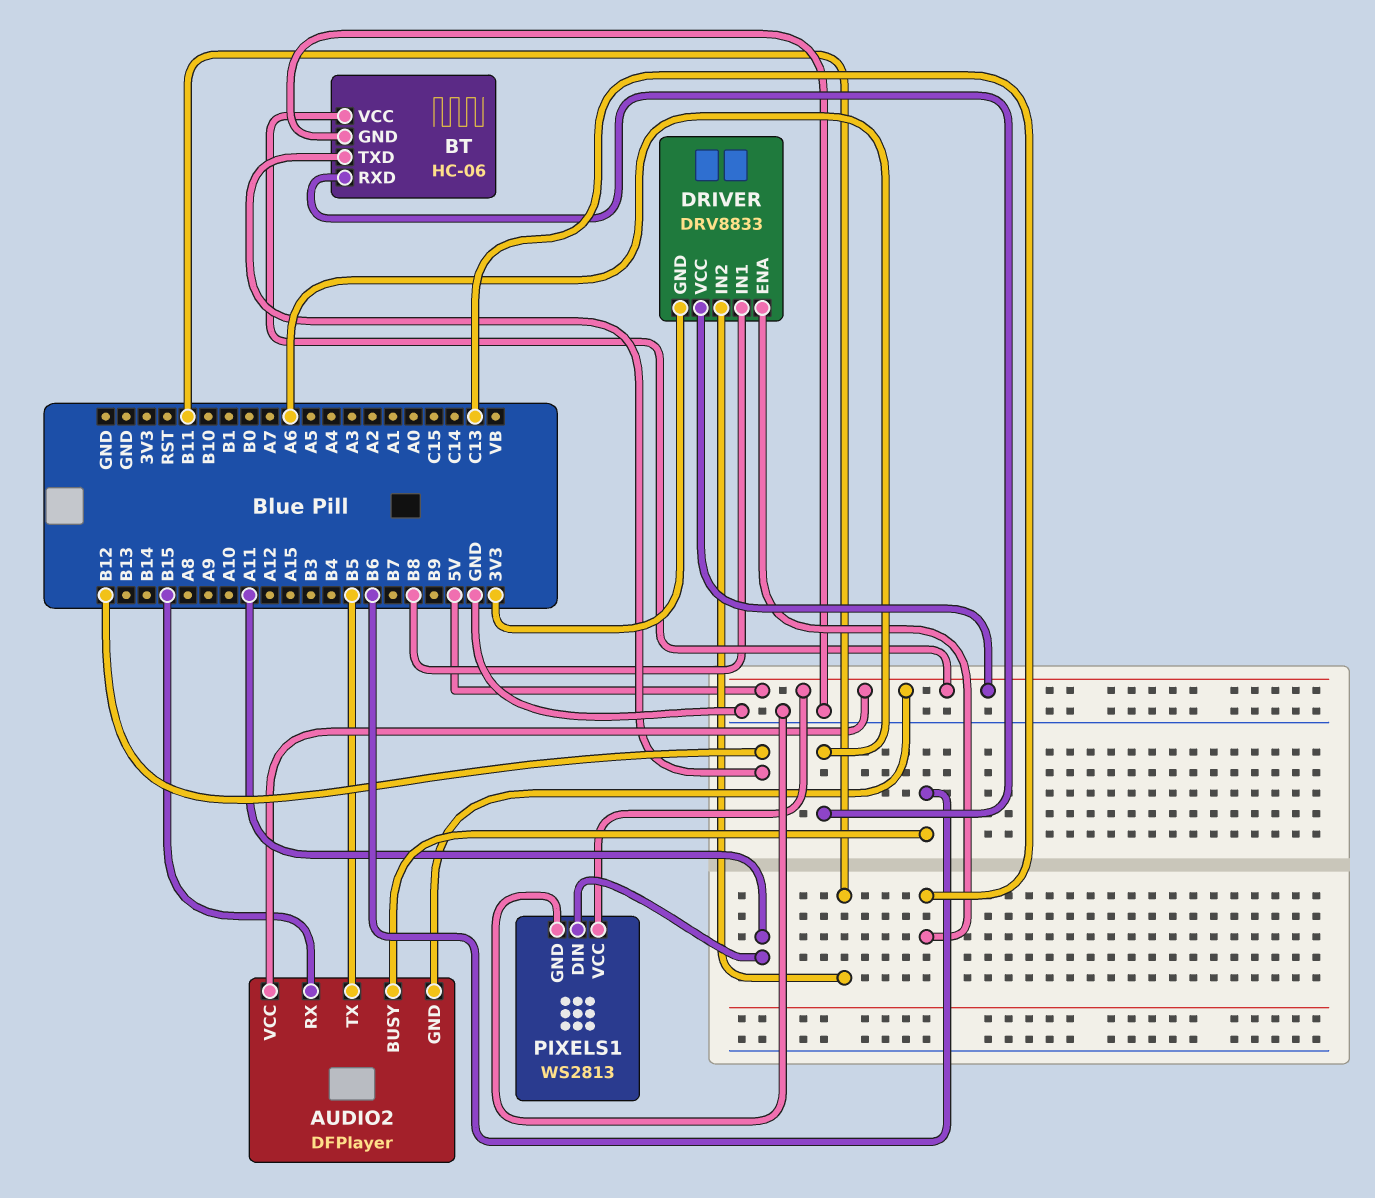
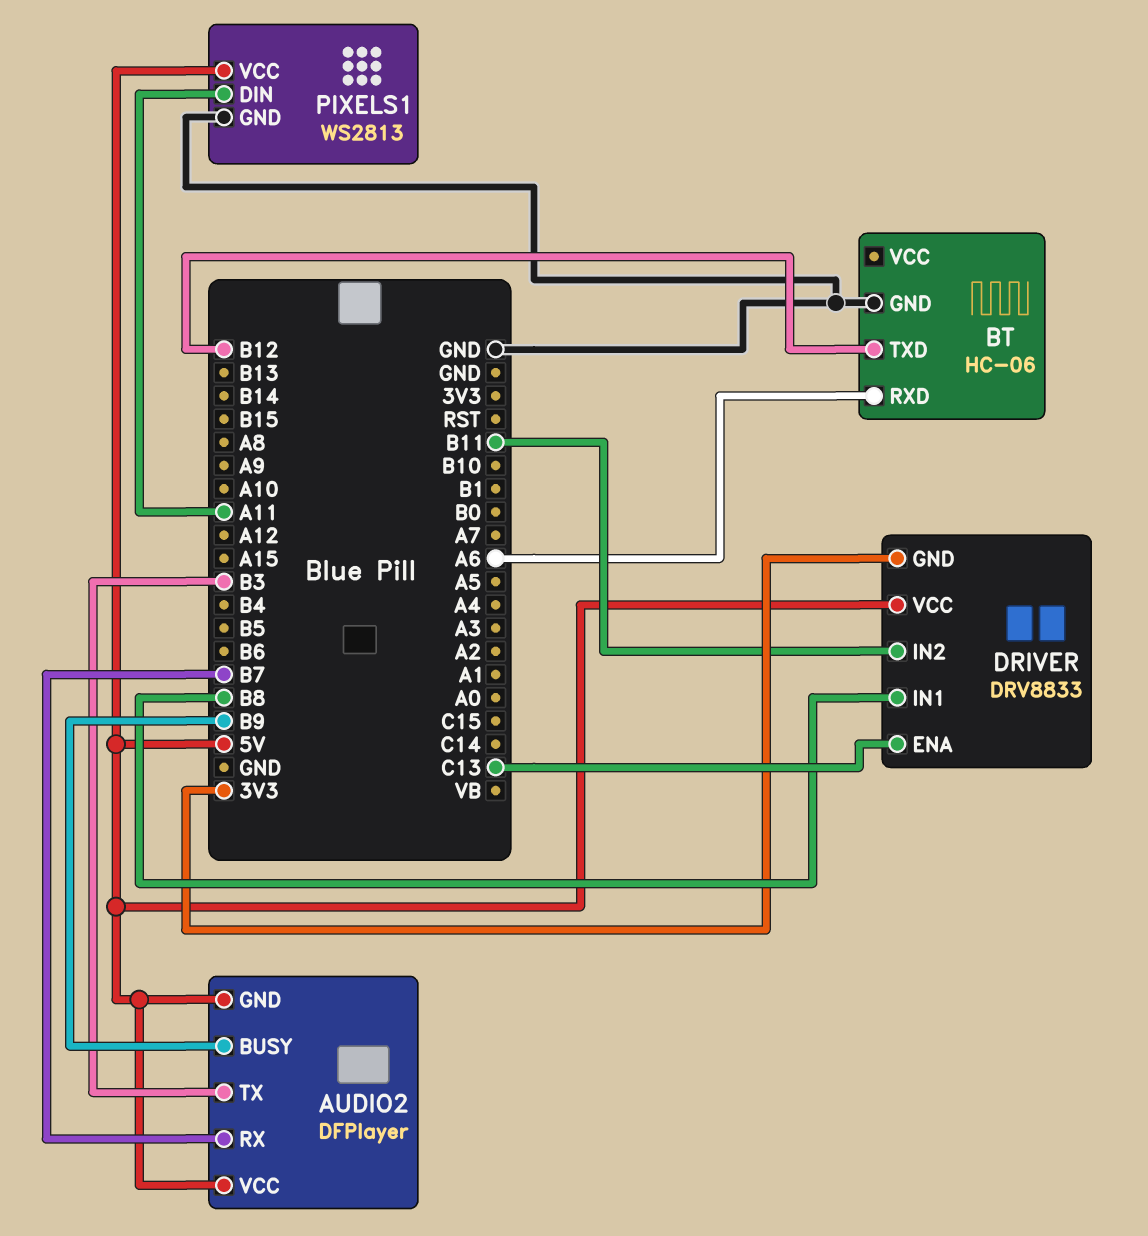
AUDIO2 pin BUSY: B6 -> B9
AUDIO2 pin RX: B15 -> B7
AUDIO2 pin TX: B5 -> B3
BT pin VCC: 5V -> none

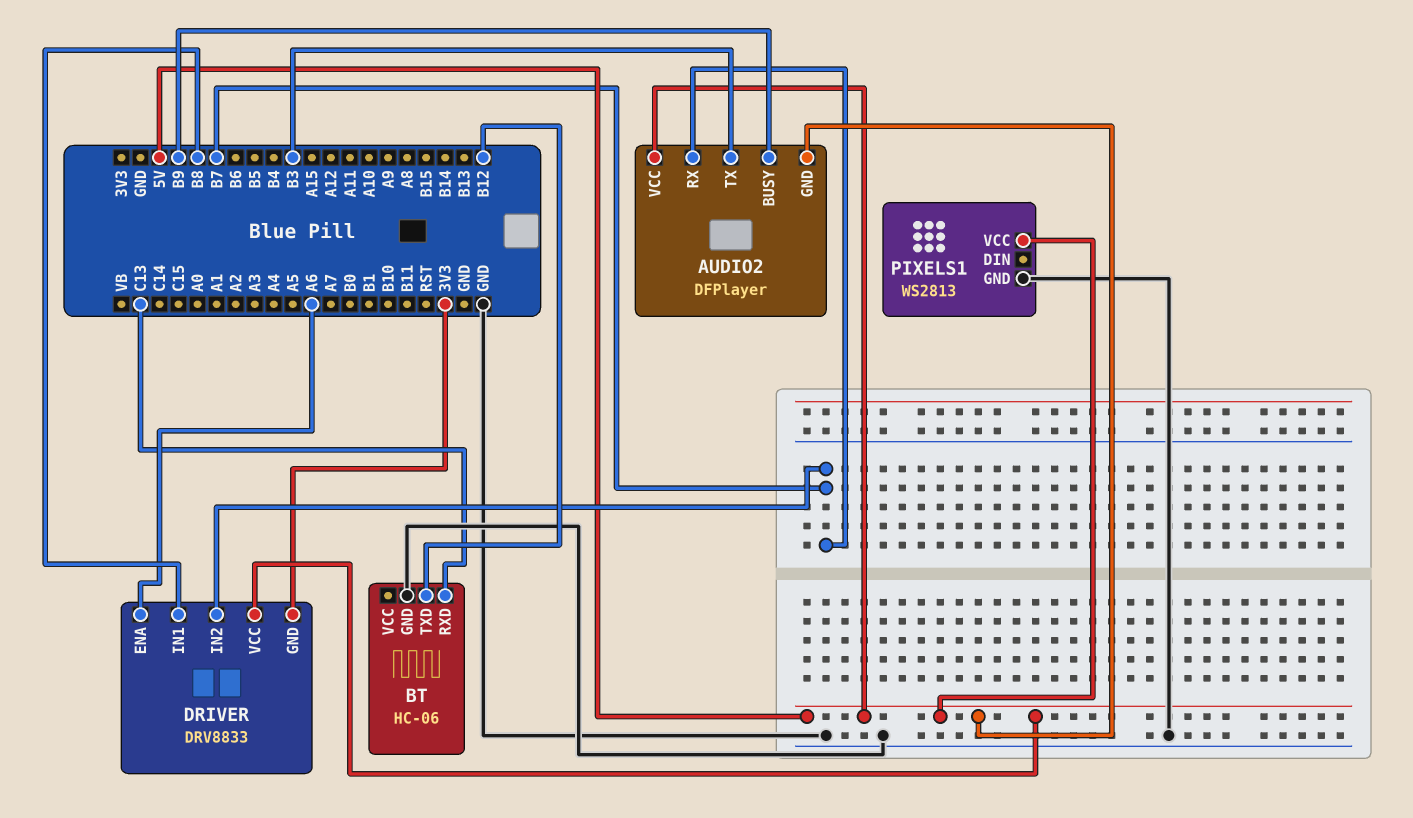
BT pin RXD: A6 -> C13
DRIVER pin ENA: C13 -> A6
DRIVER pin IN2: B11 -> B7
PIXELS1 pin DIN: A11 -> none

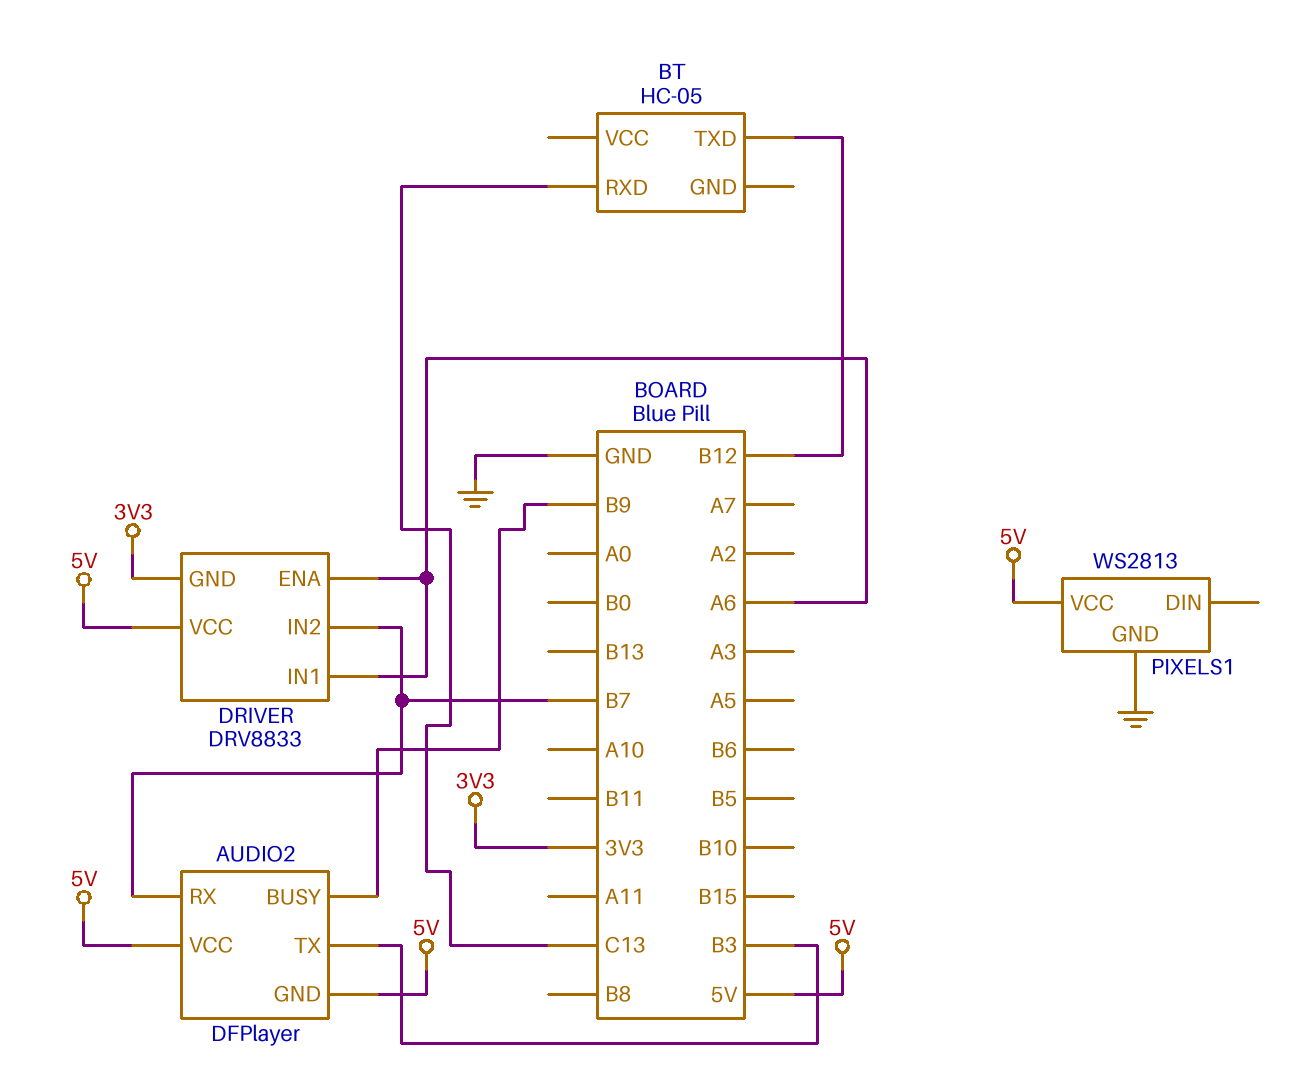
BT: HC-06 -> HC-05
BT pin GND: GND -> none
DRIVER pin IN1: B8 -> A6

